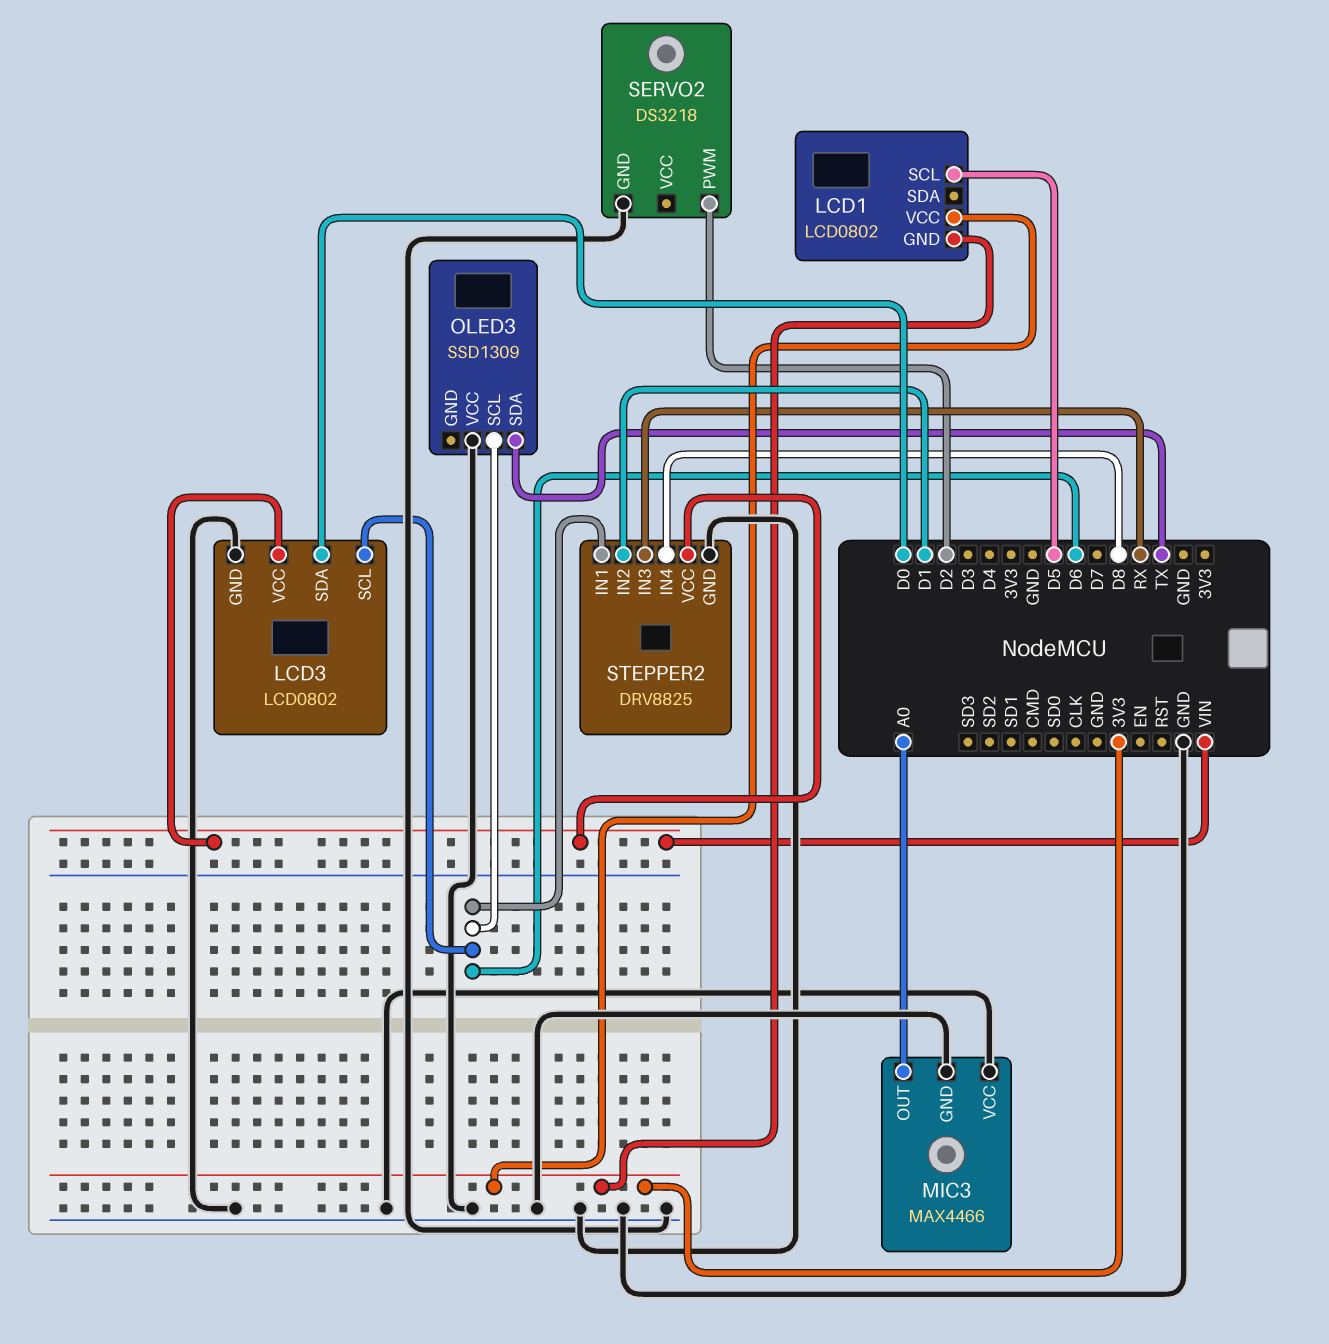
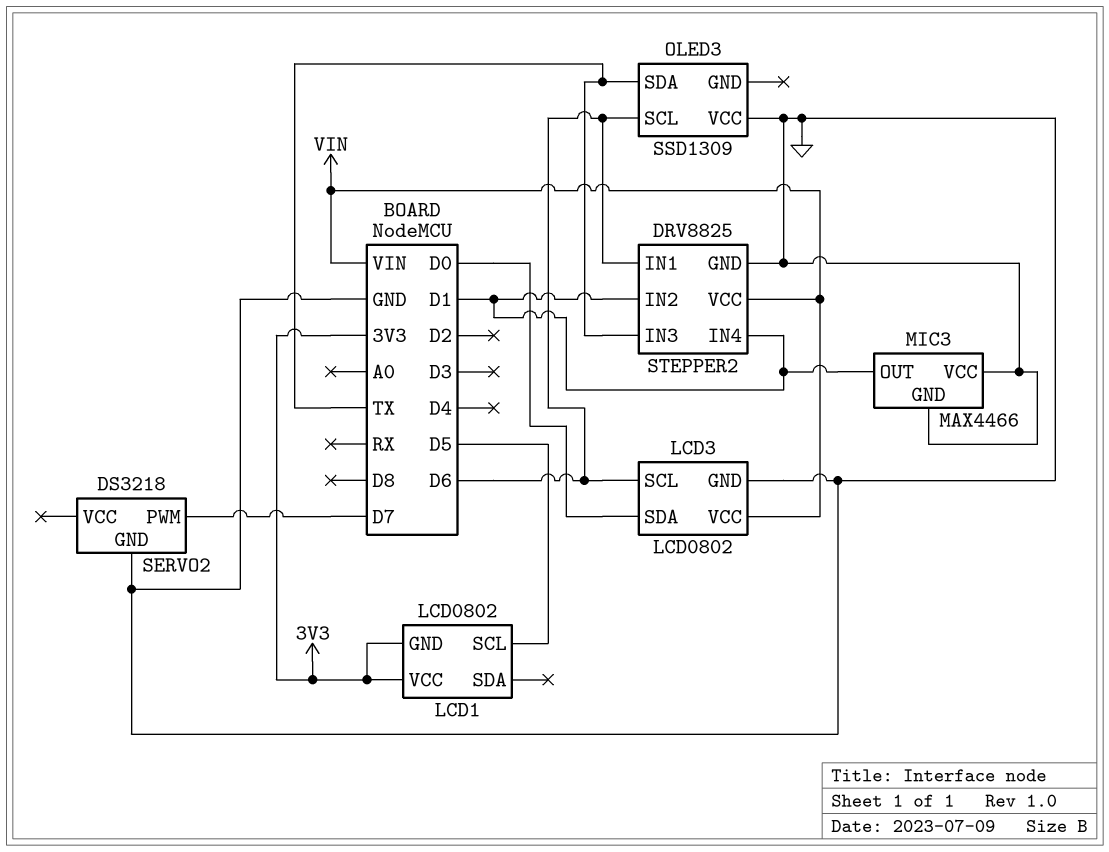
MIC3 pin OUT: A0 -> D1
SERVO2 pin PWM: D2 -> D7
STEPPER2 pin IN3: RX -> TX
STEPPER2 pin IN4: D8 -> D1

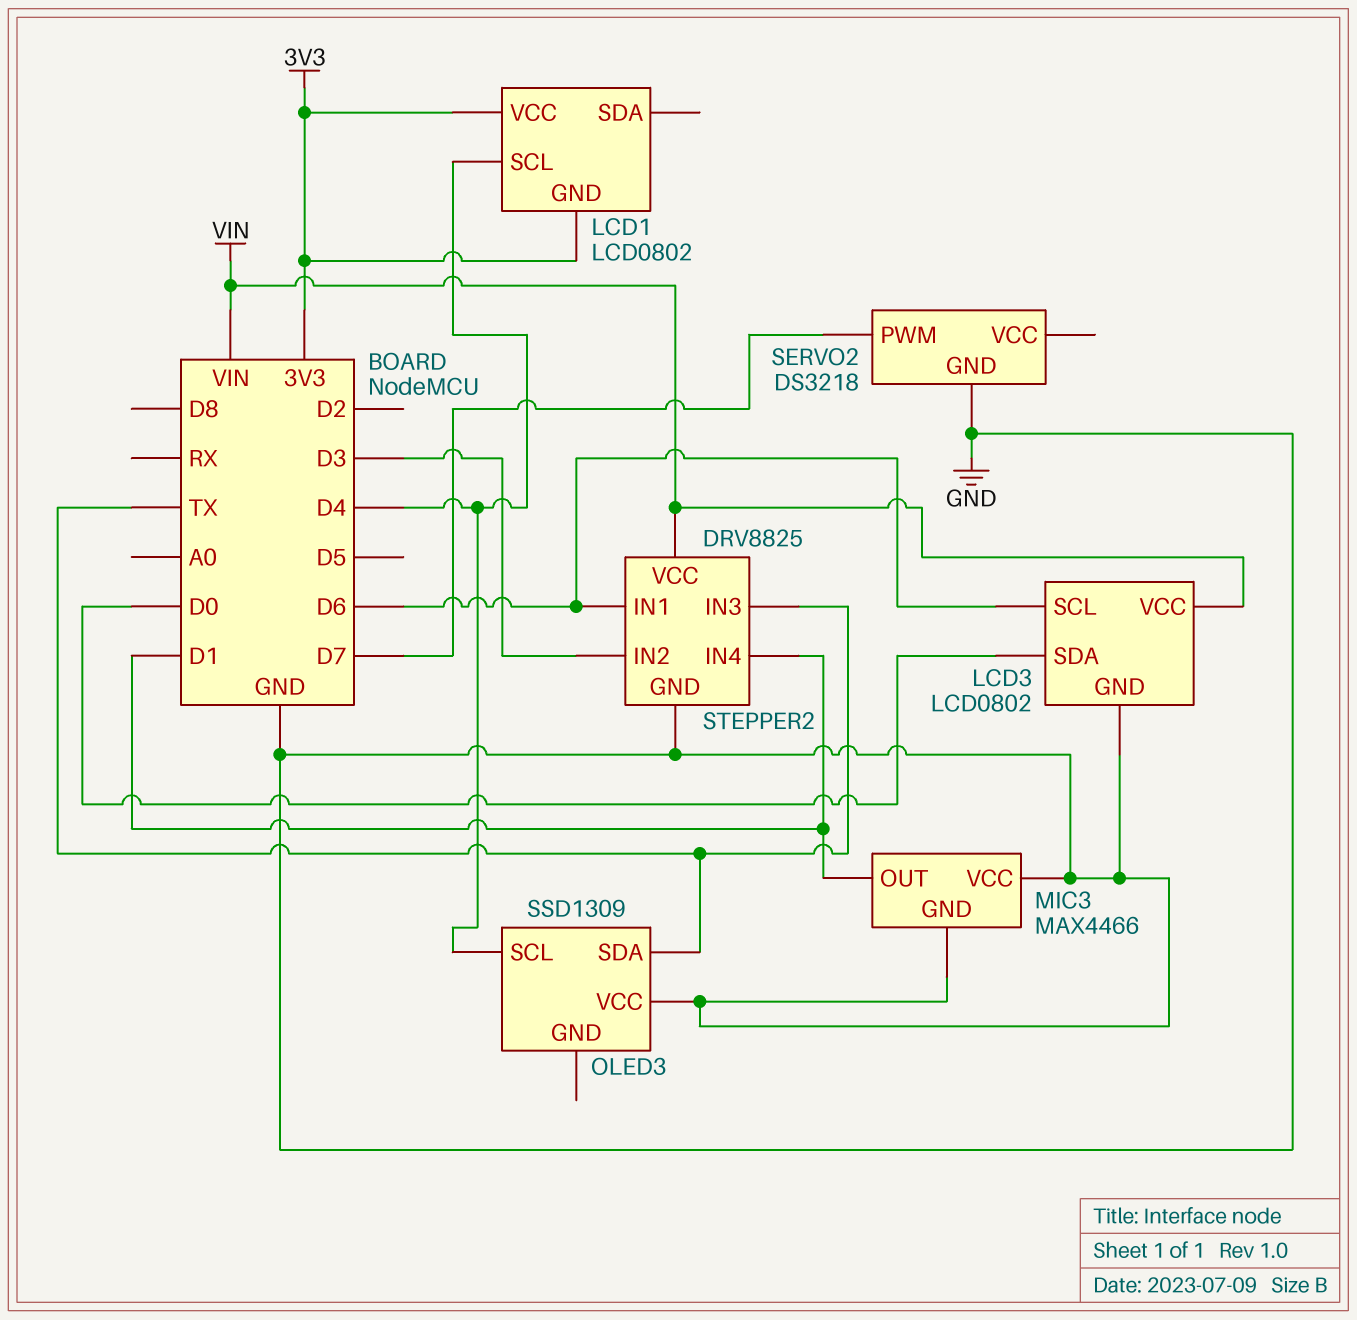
LCD1 pin SCL: D5 -> D4
OLED3 pin SCL: D6 -> D4
STEPPER2 pin IN2: D1 -> D3

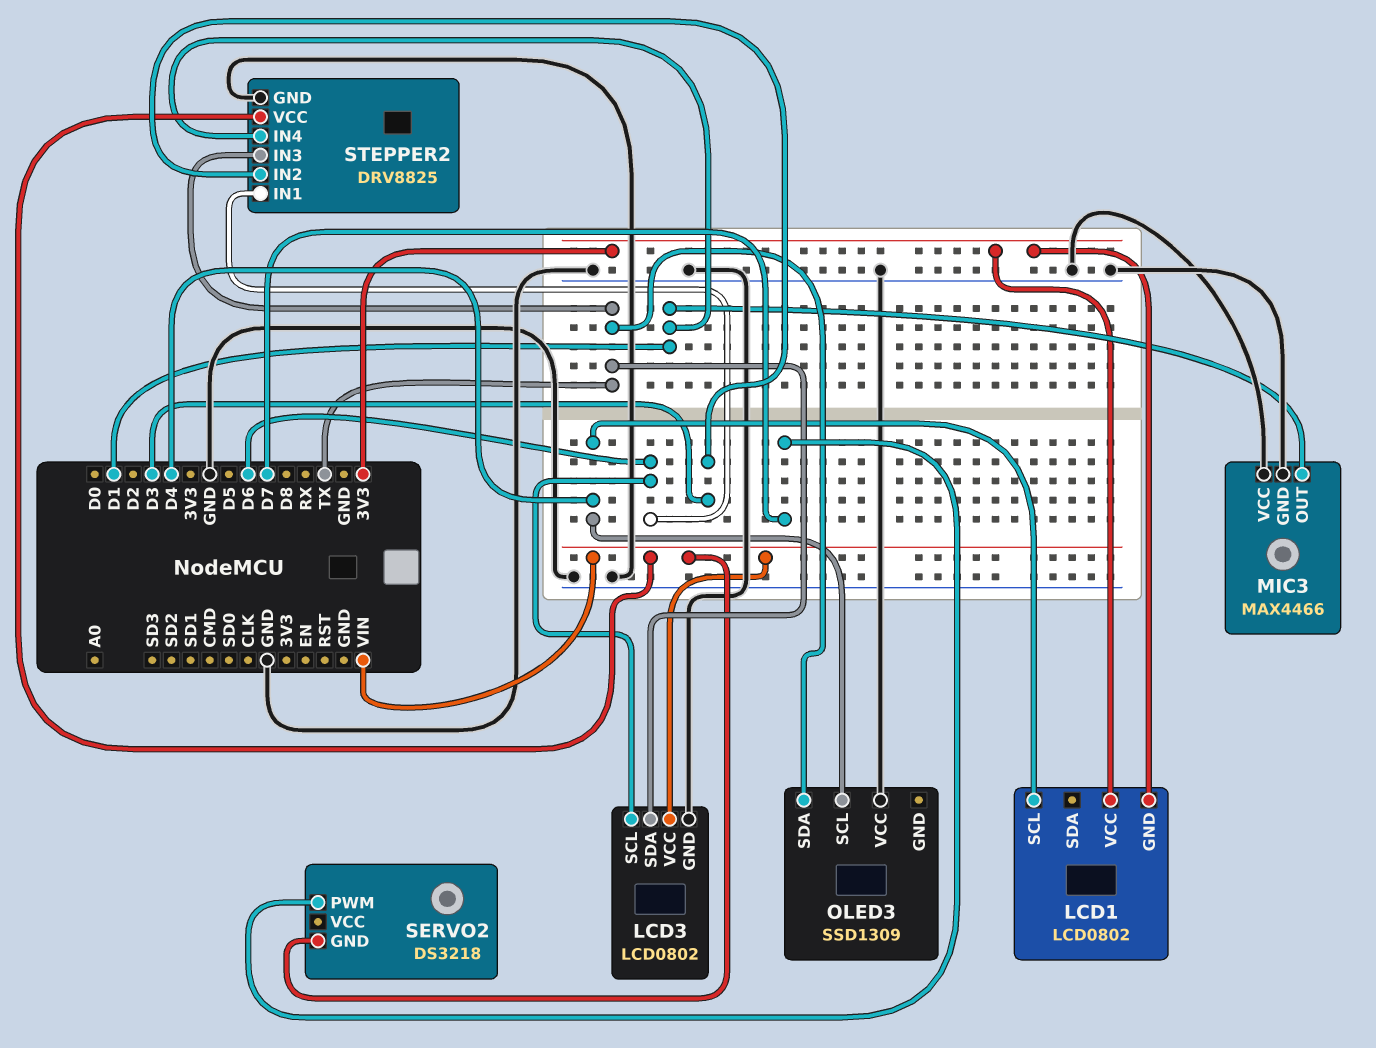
LCD3 pin SDA: D0 -> TX
SERVO2 pin GND: GND -> VIN

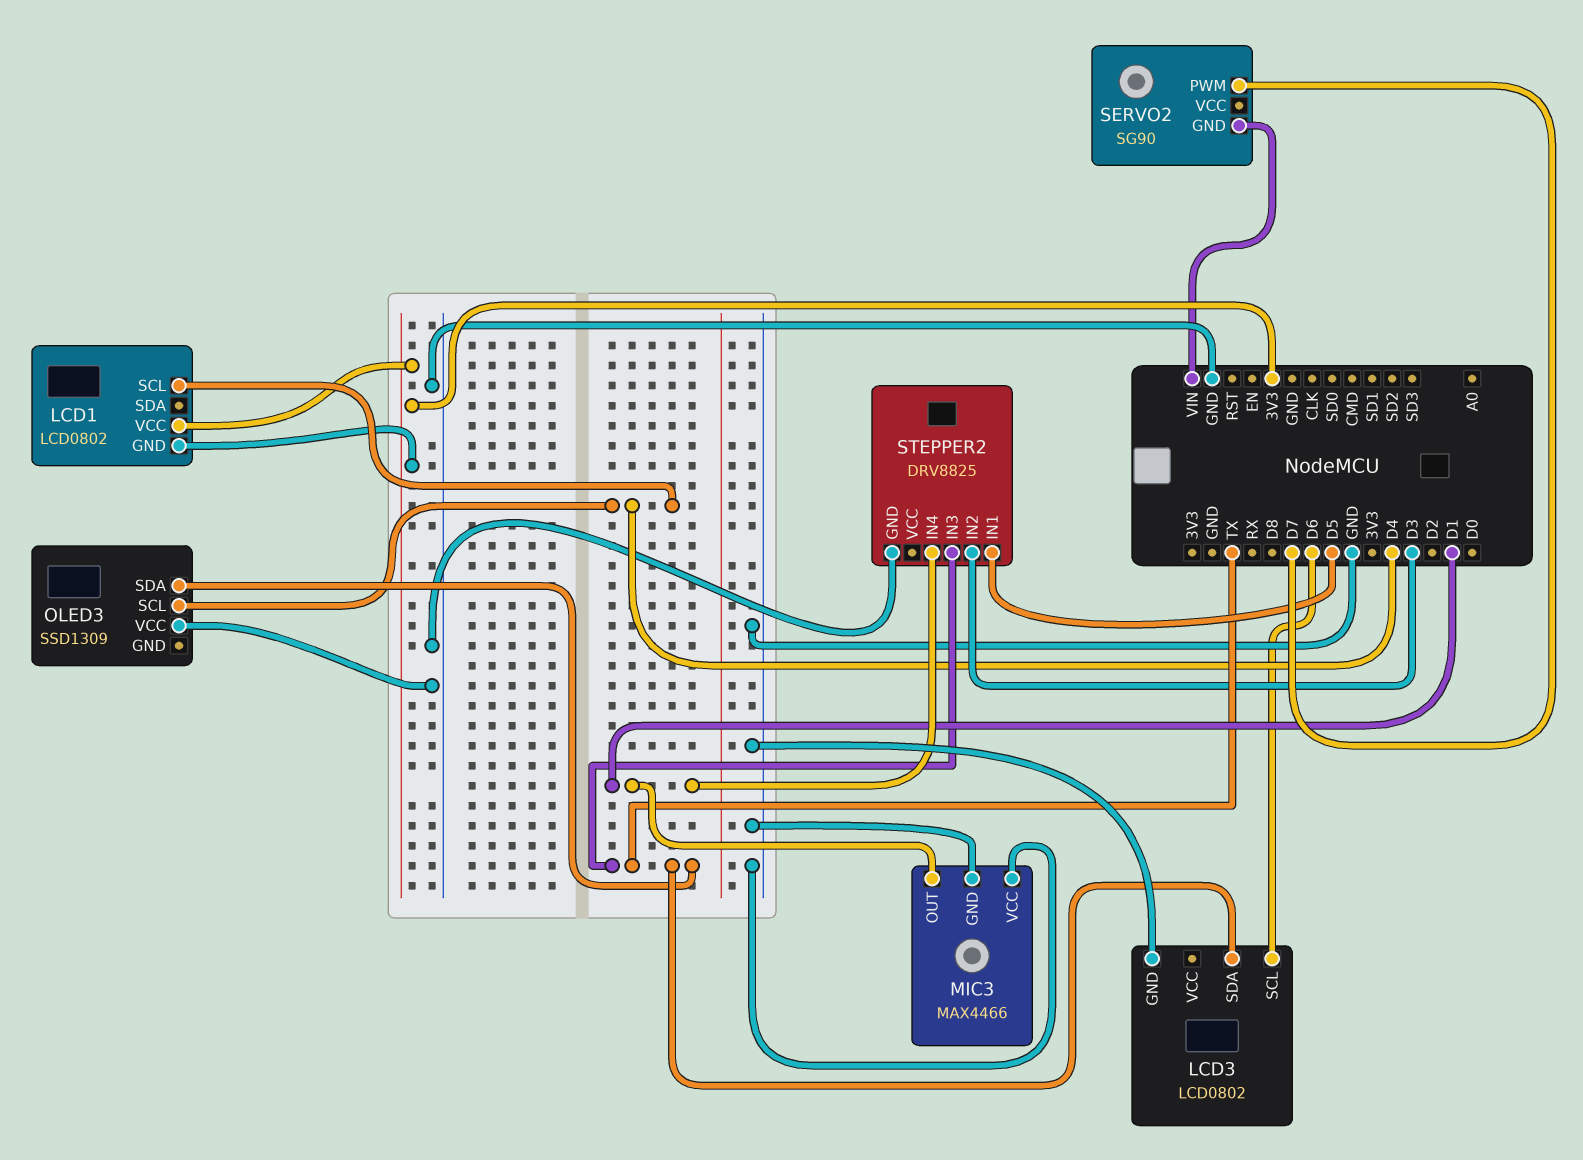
LCD3 pin VCC: VIN -> none
SERVO2: DS3218 -> SG90
STEPPER2 pin IN1: D6 -> D5
STEPPER2 pin VCC: VIN -> none

